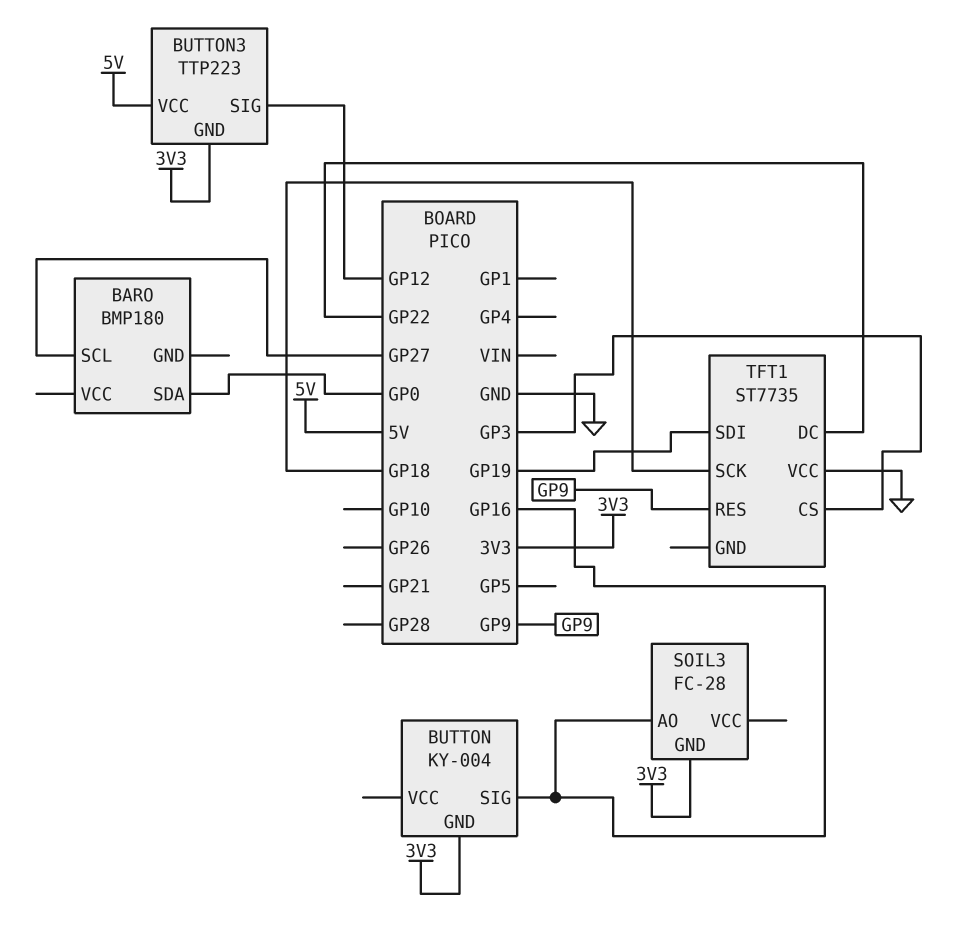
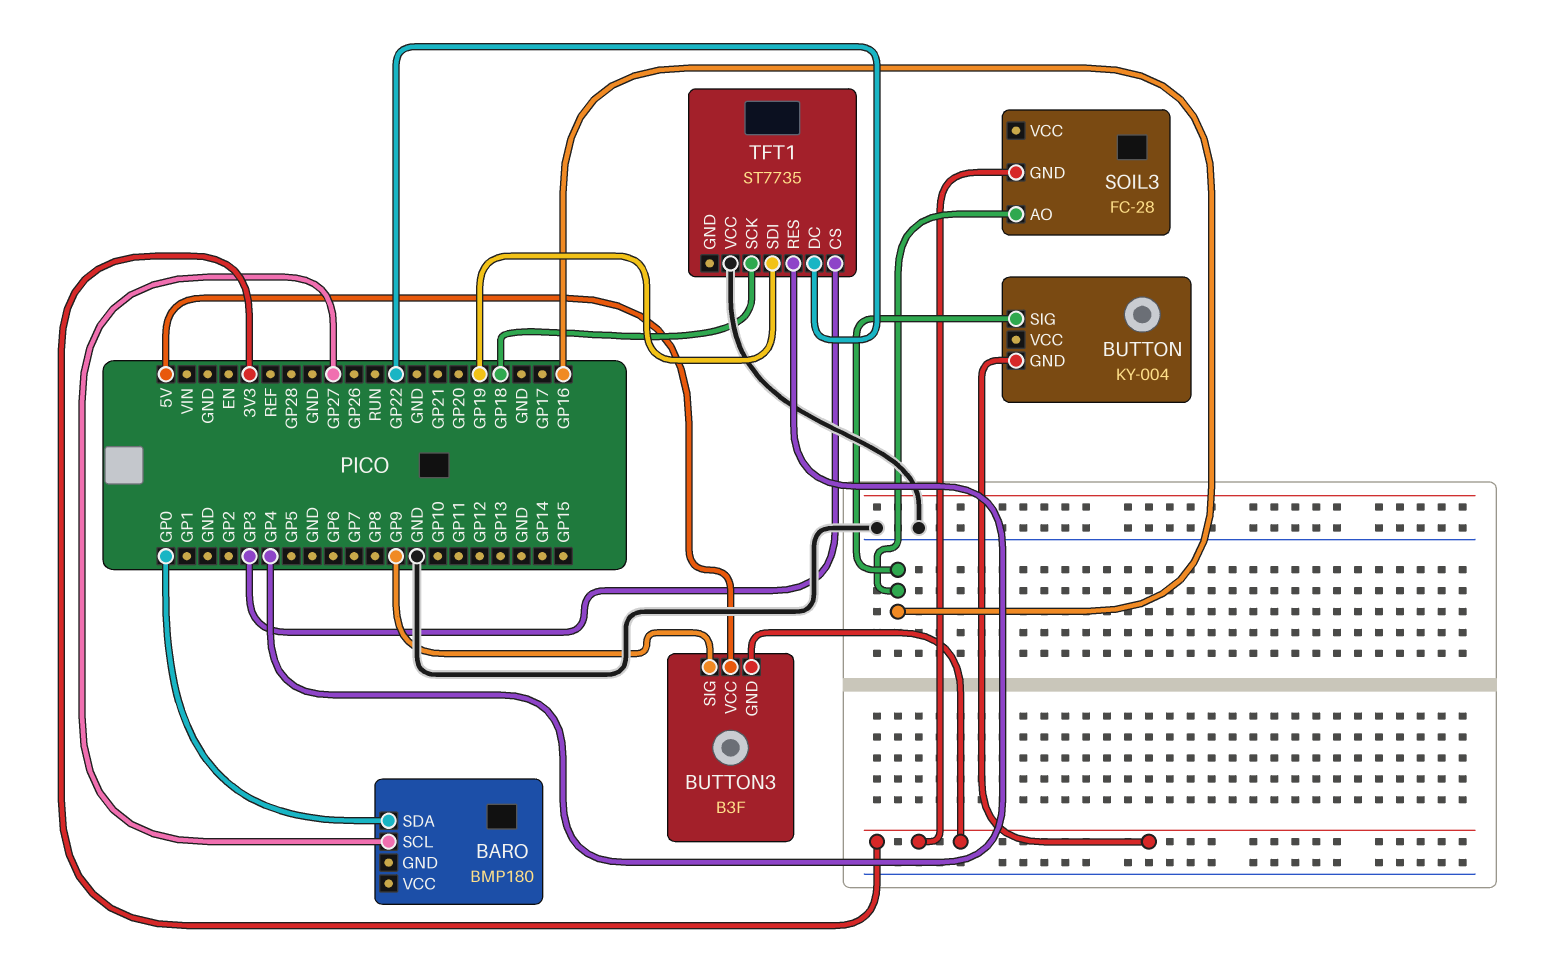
BUTTON3: TTP223 -> B3F
BUTTON3 pin SIG: GP12 -> GP9
TFT1 pin RES: GP9 -> GP4

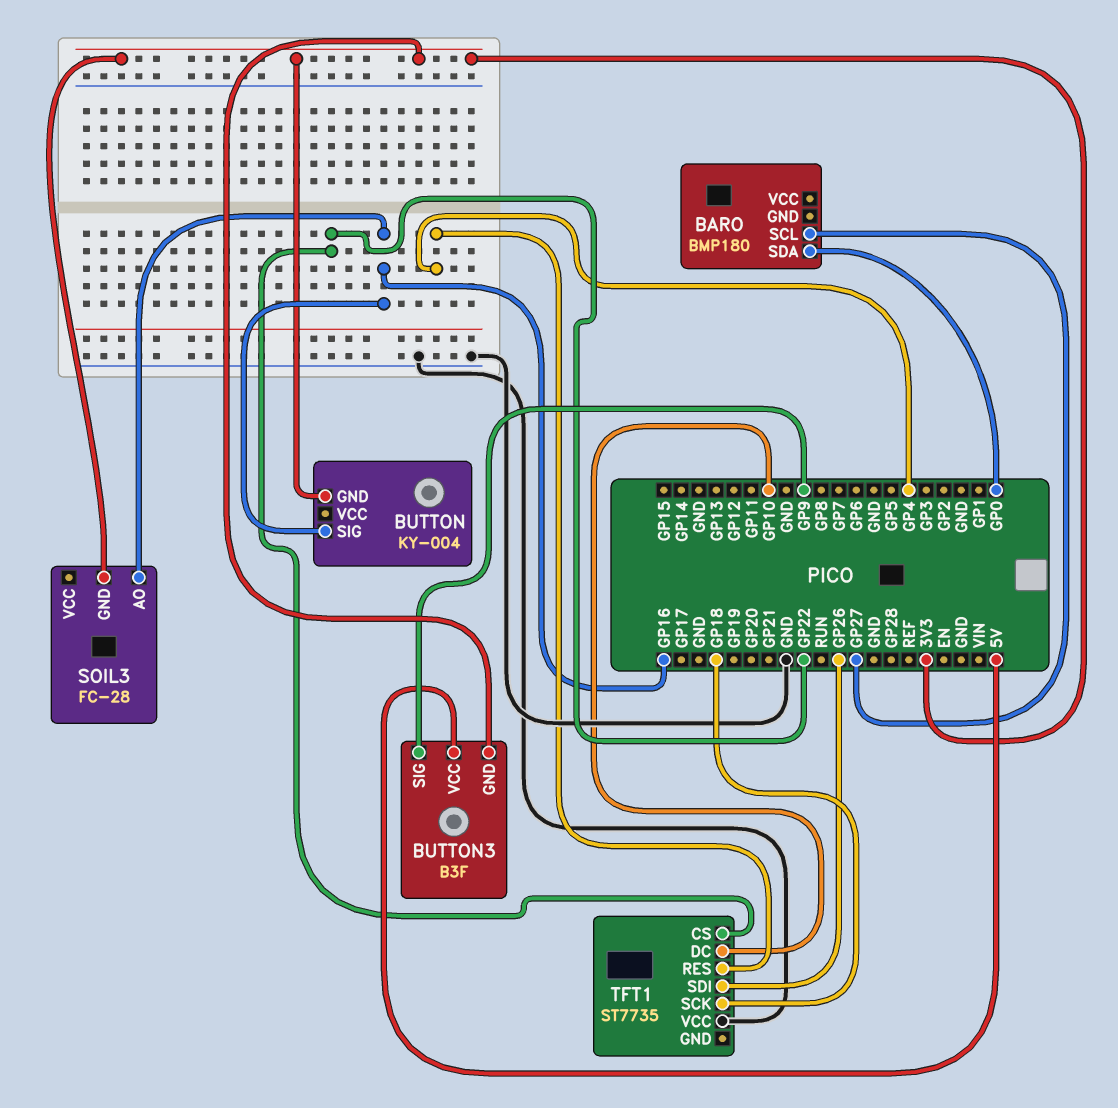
TFT1 pin CS: GP3 -> GP22
TFT1 pin DC: GP22 -> GP10
TFT1 pin SDI: GP19 -> GP26

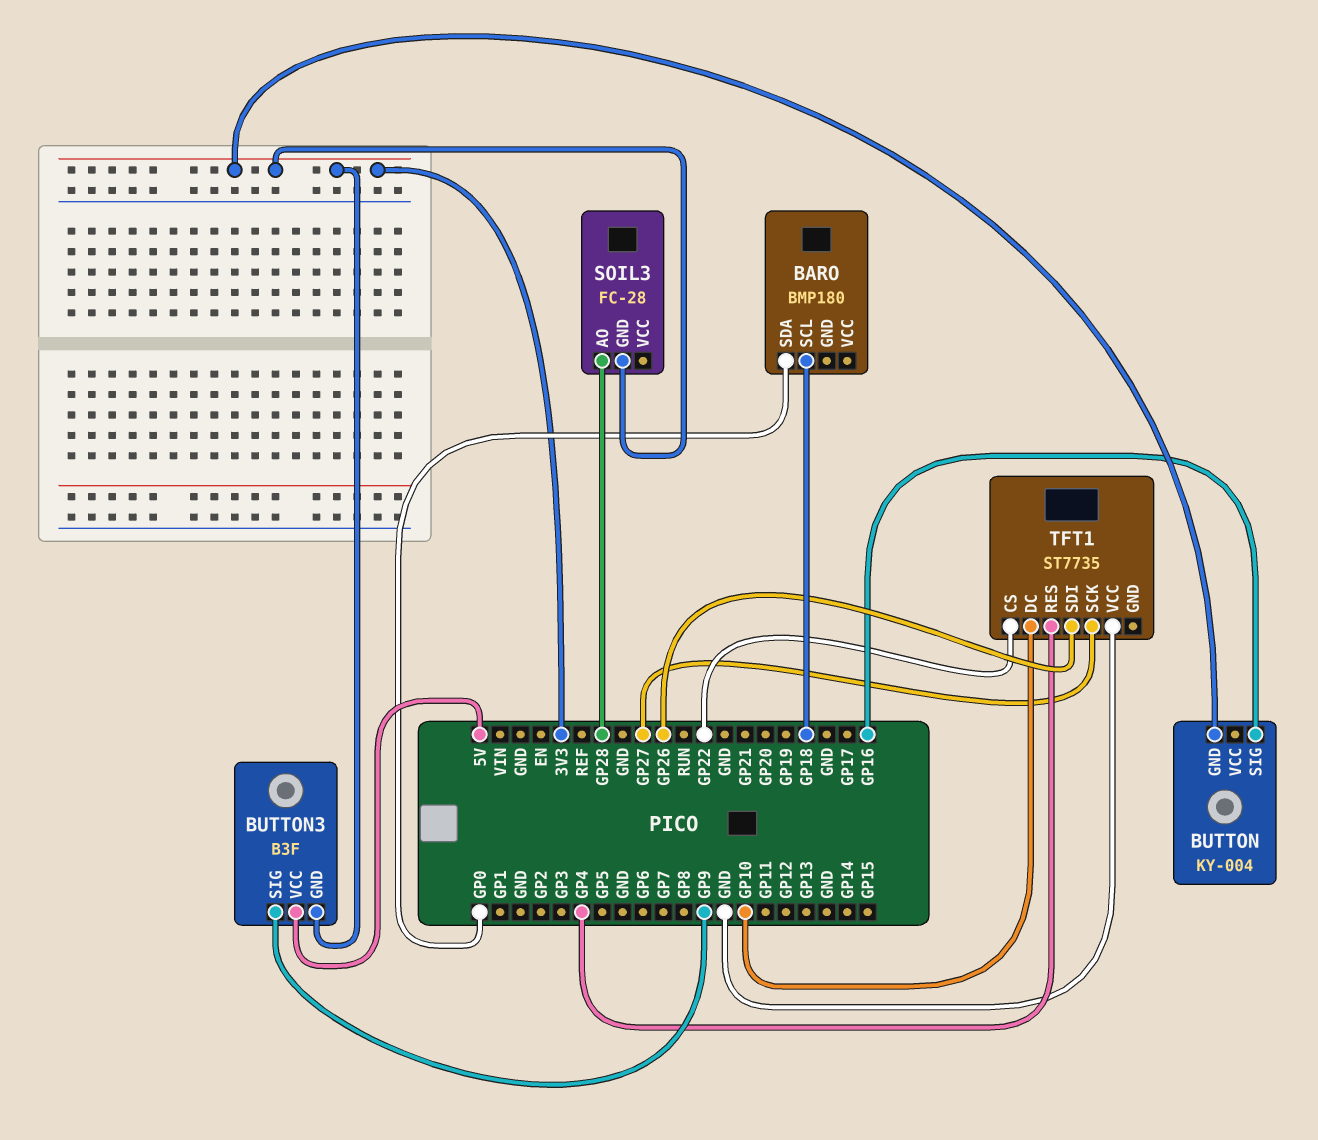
BARO pin SCL: GP27 -> GP18
SOIL3 pin AO: GP16 -> GP28
TFT1 pin SCK: GP18 -> GP27

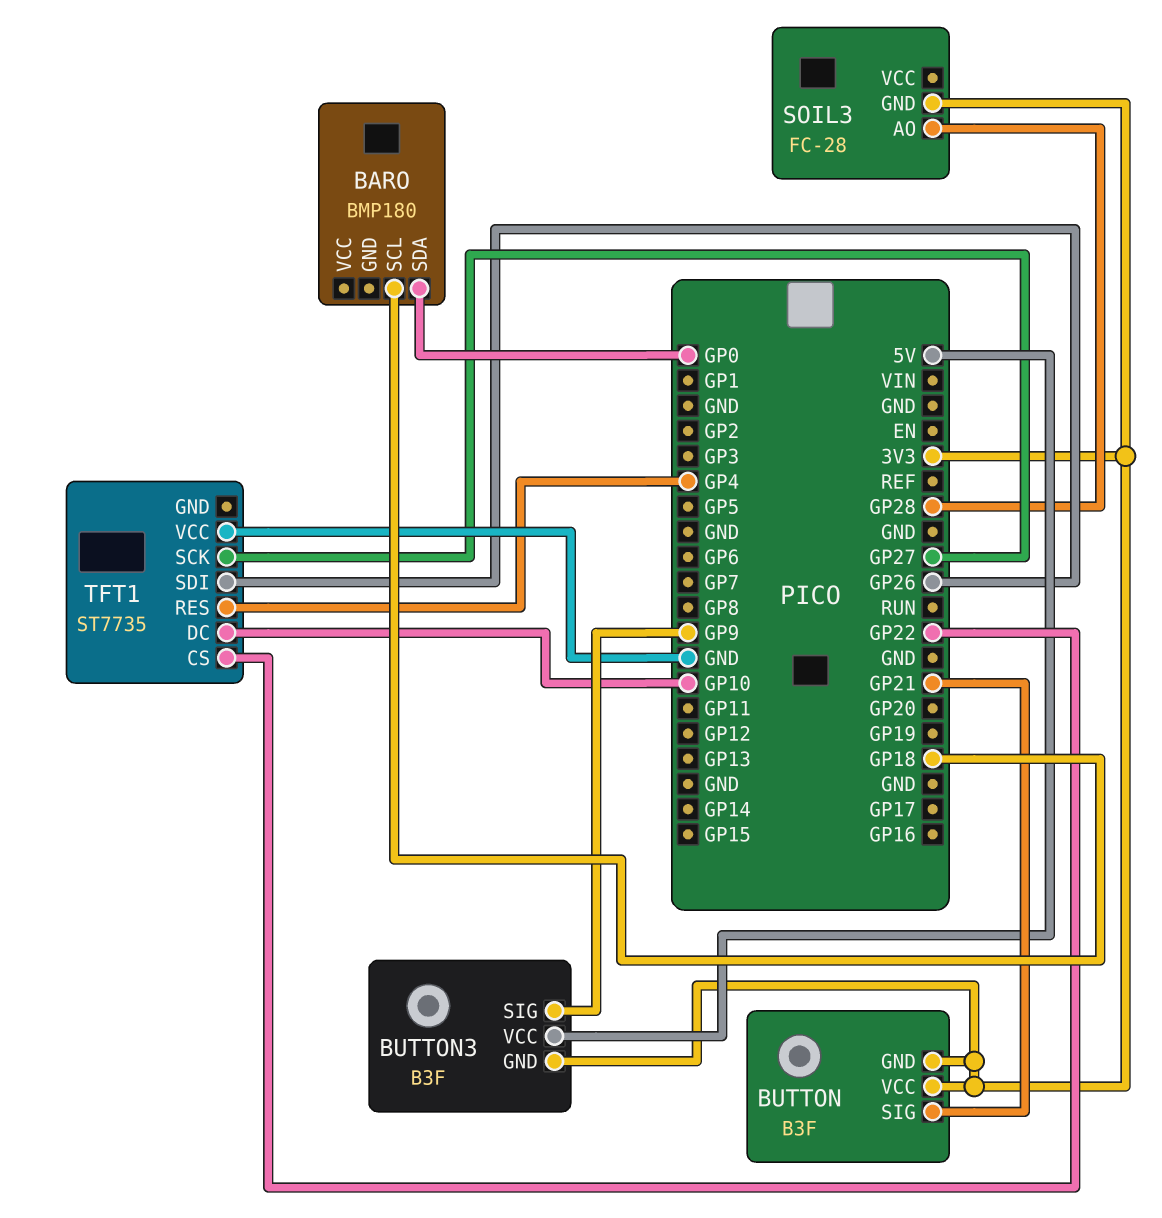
BUTTON: KY-004 -> B3F
BUTTON pin SIG: GP16 -> GP21
BUTTON pin VCC: none -> 3V3

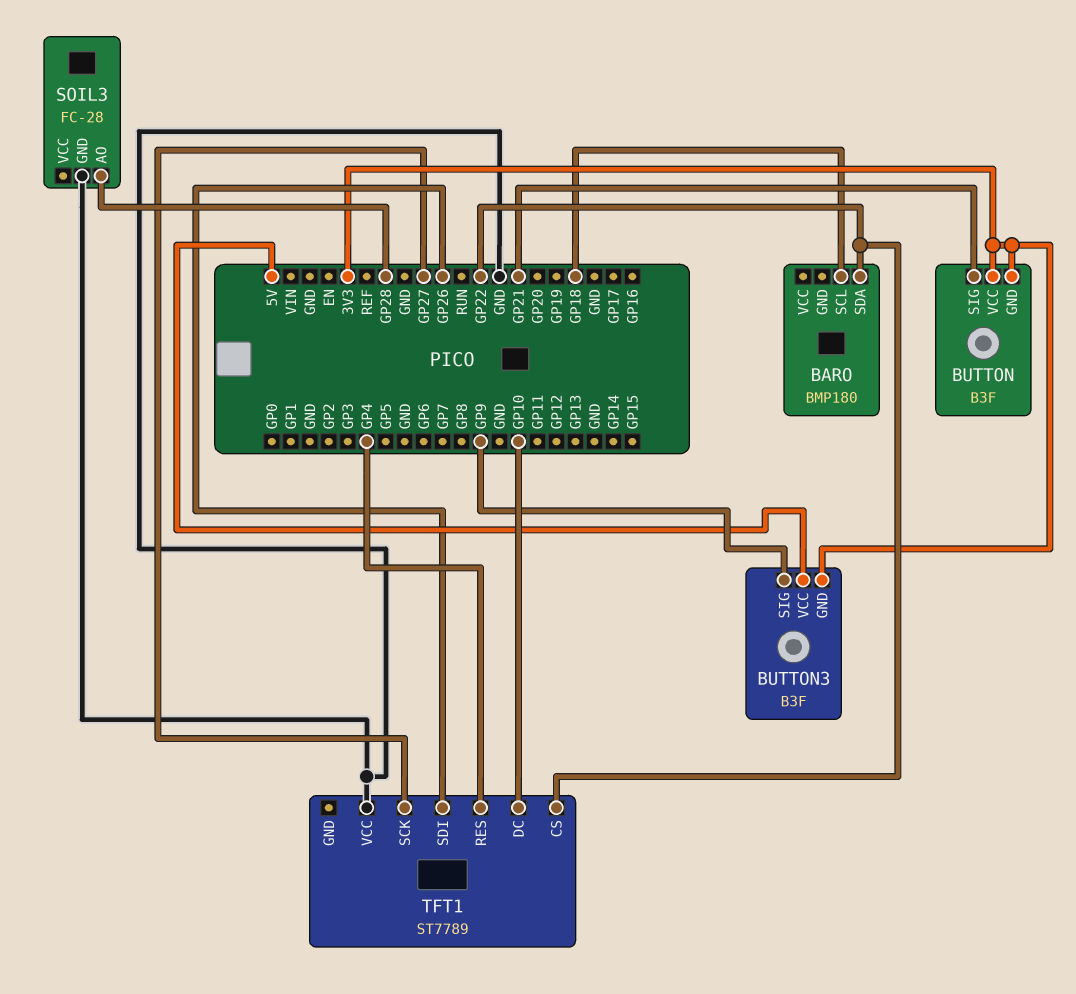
BARO pin SDA: GP0 -> GP22
SOIL3 pin GND: 3V3 -> GND
TFT1: ST7735 -> ST7789

